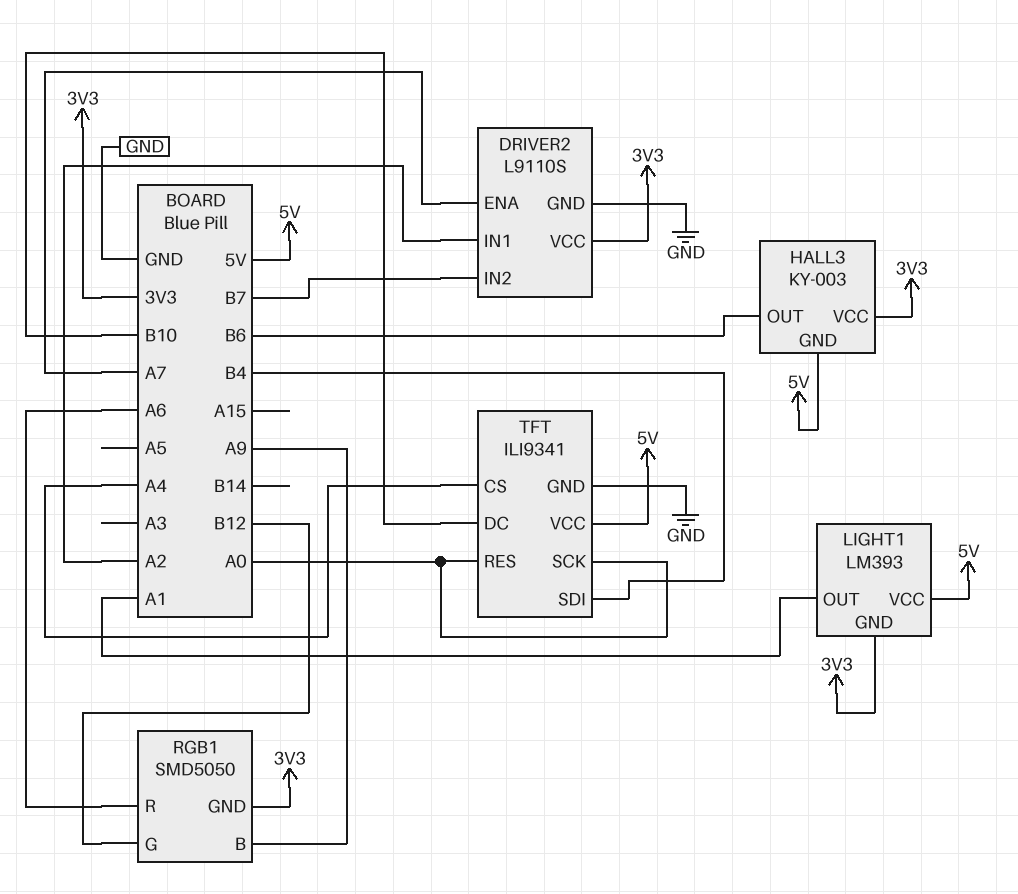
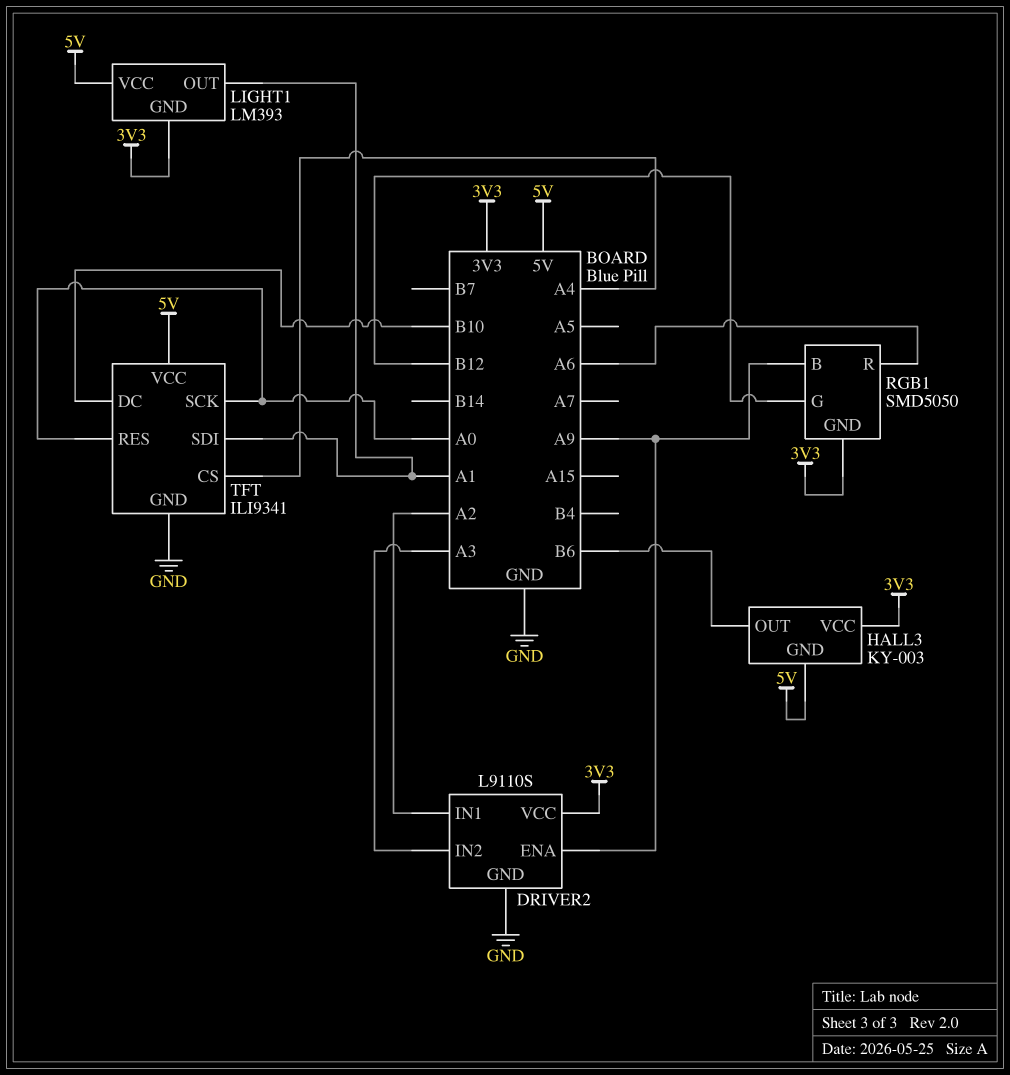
DRIVER2 pin ENA: A7 -> A9
DRIVER2 pin IN2: B7 -> A3
TFT pin SDI: B4 -> A1

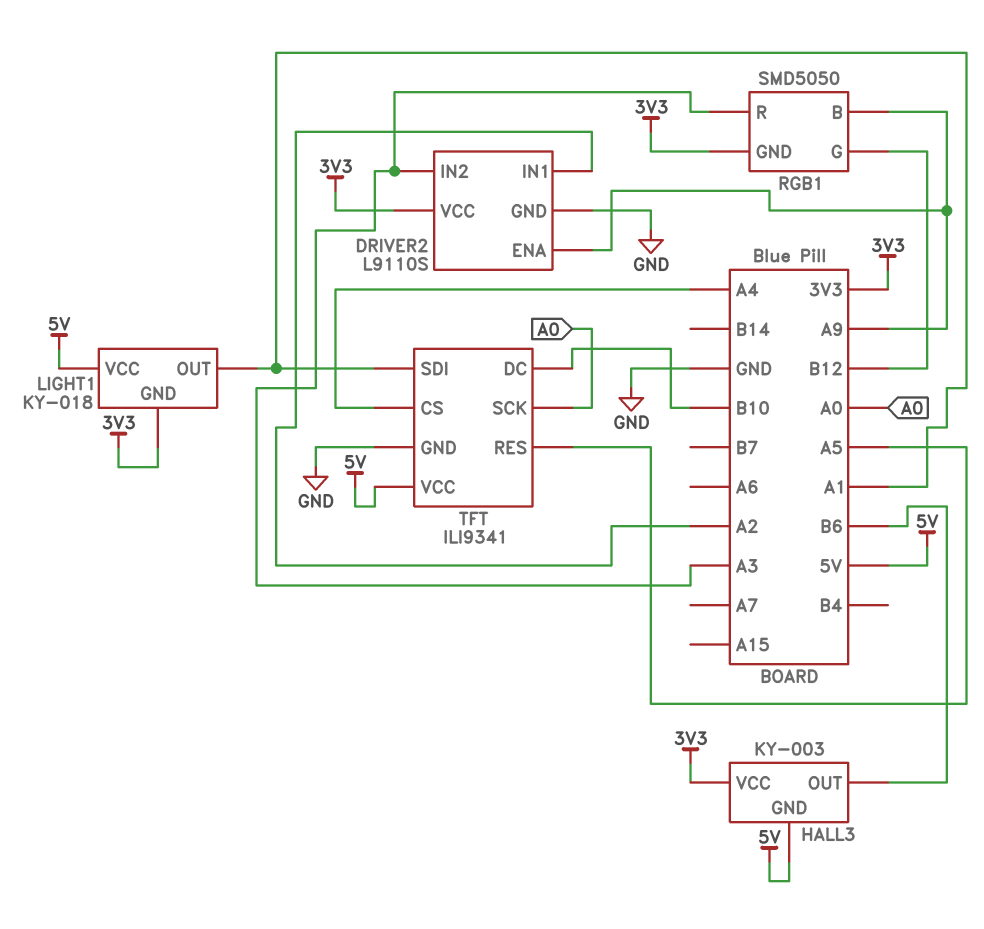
LIGHT1: LM393 -> KY-018
RGB1 pin R: A6 -> A3
TFT pin RES: A0 -> A5

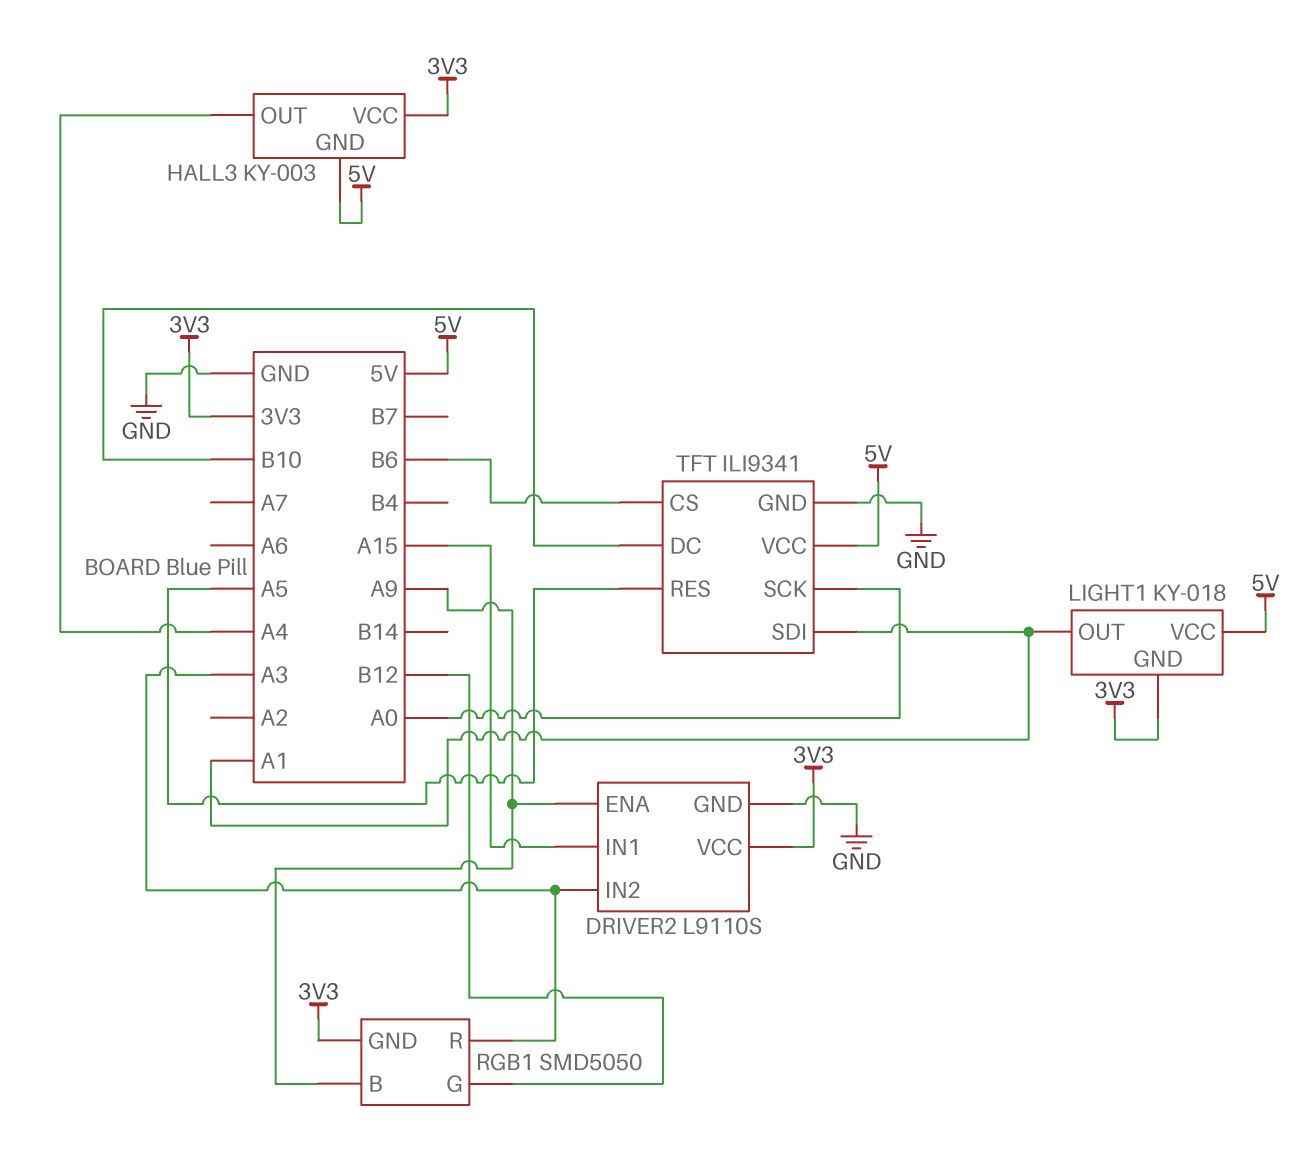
DRIVER2 pin IN1: A2 -> A15
HALL3 pin OUT: B6 -> A4
TFT pin CS: A4 -> B6

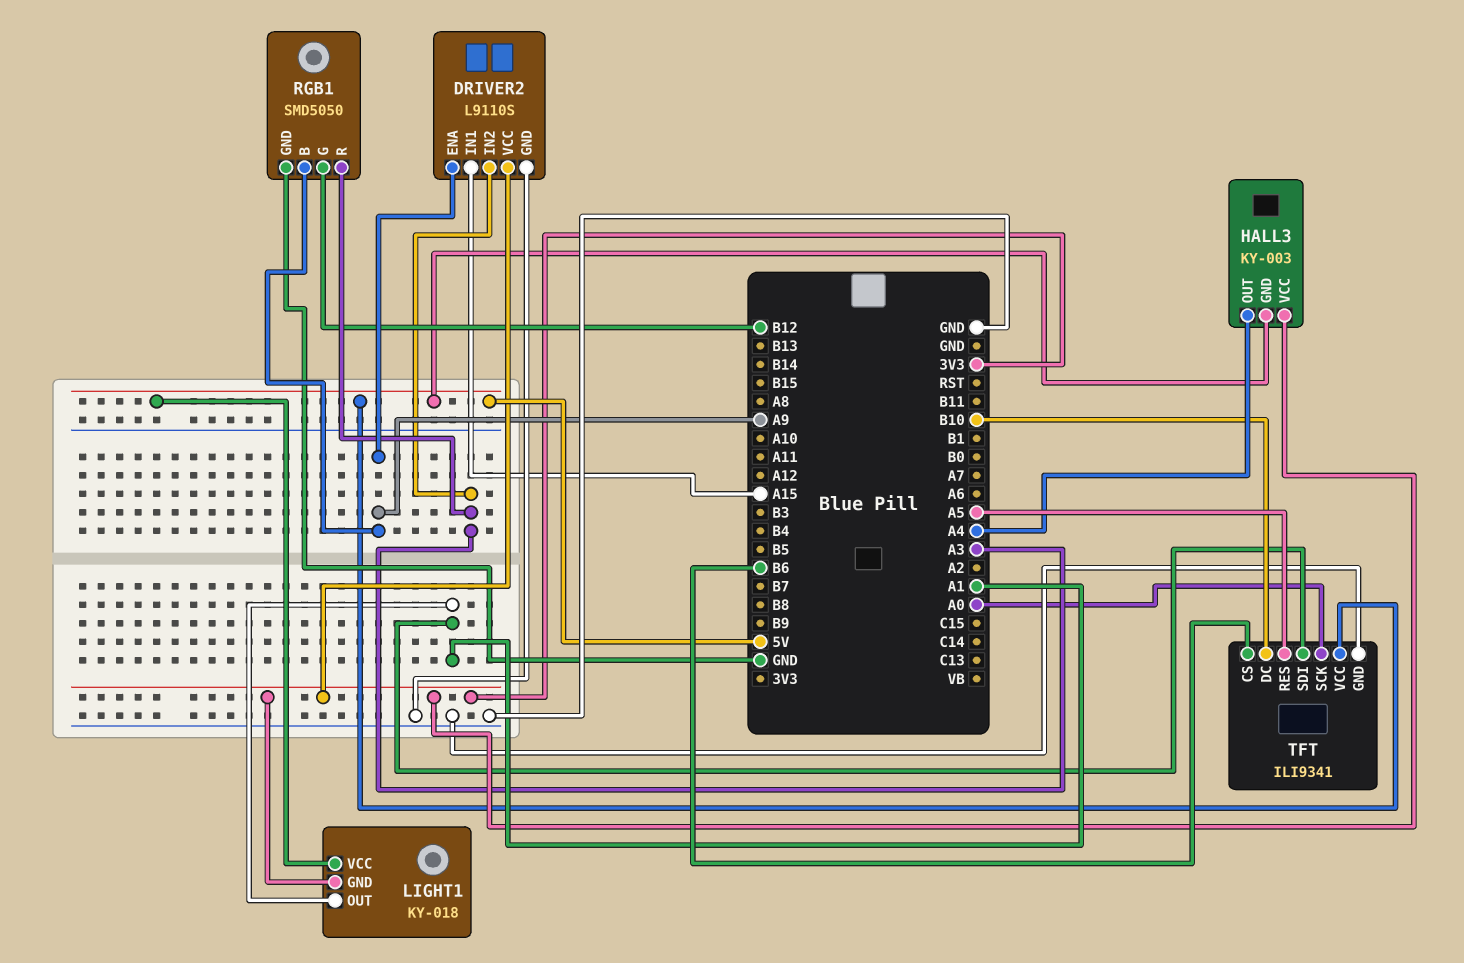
RGB1 pin GND: 3V3 -> GND

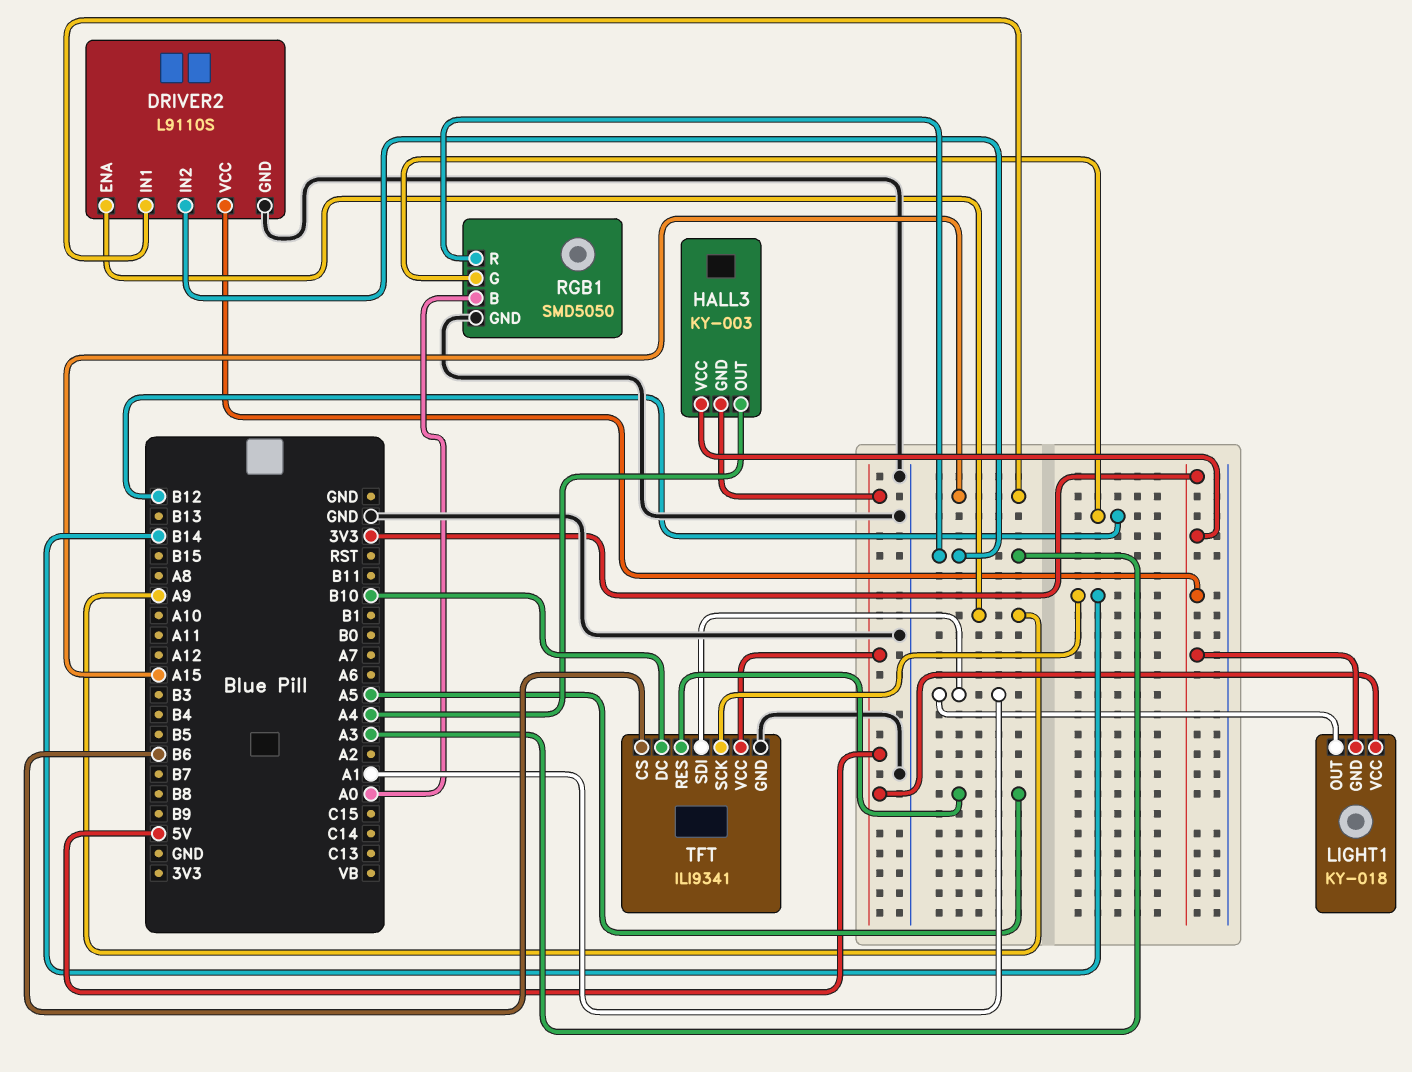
RGB1 pin B: A9 -> A0
TFT pin SCK: A0 -> B14

